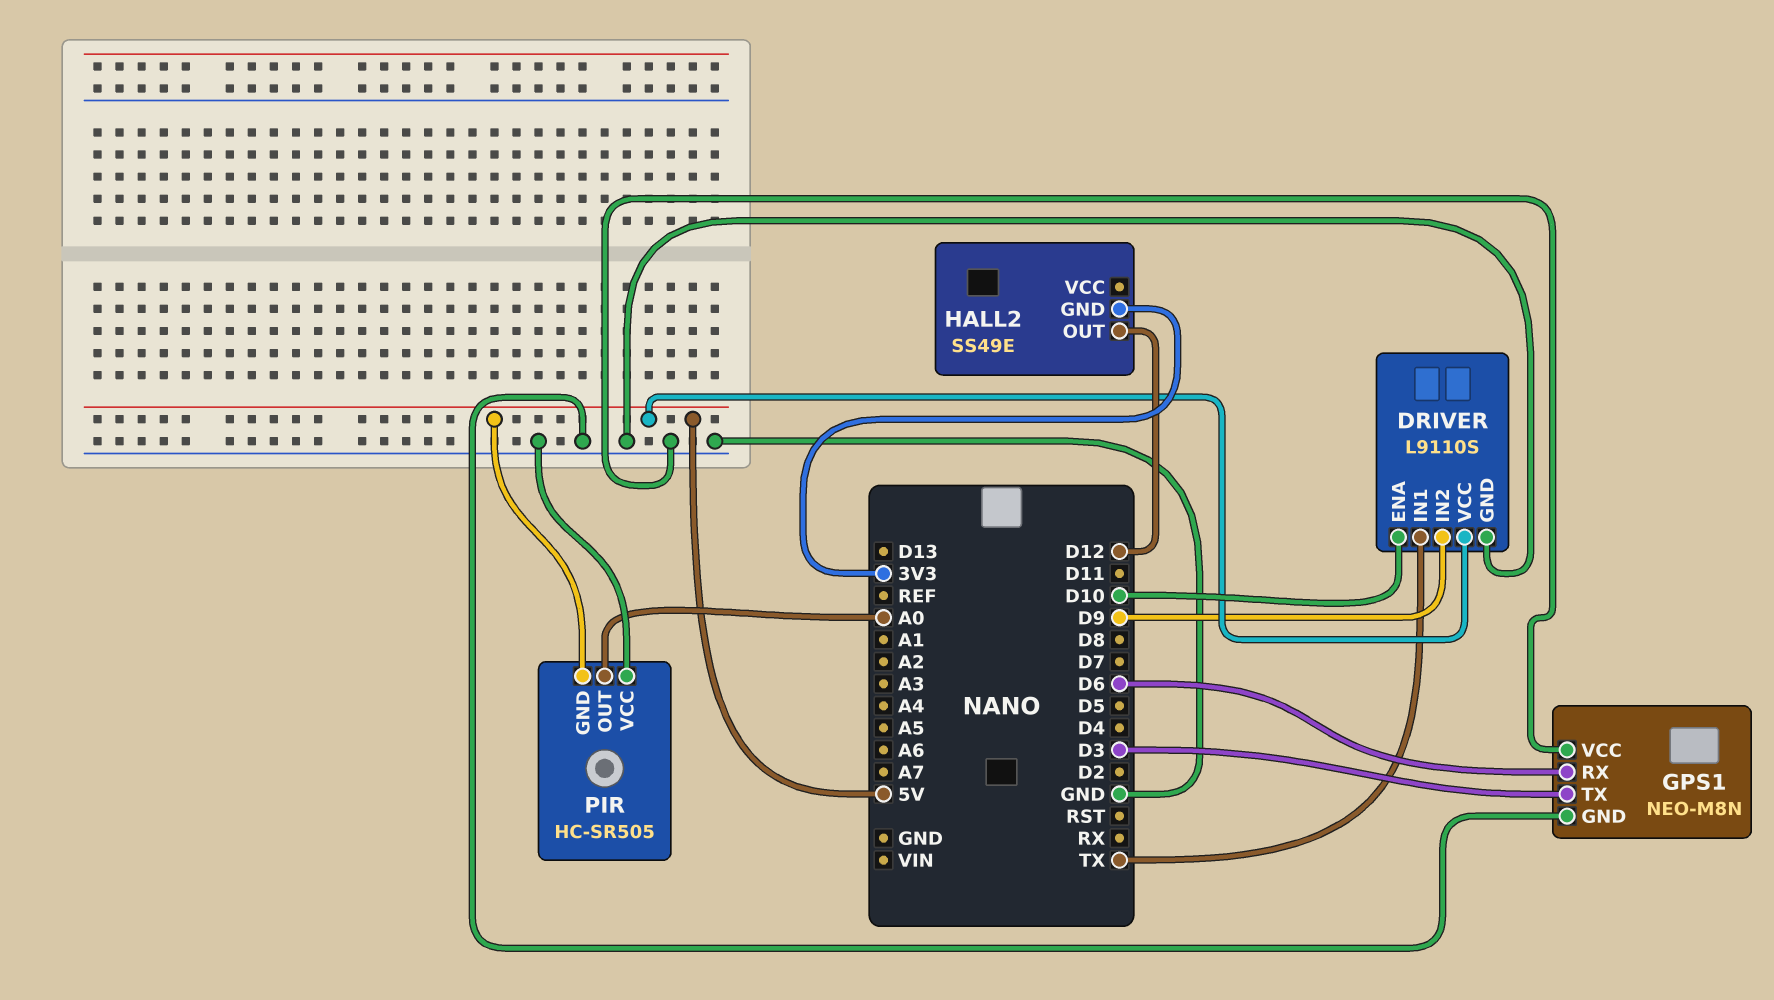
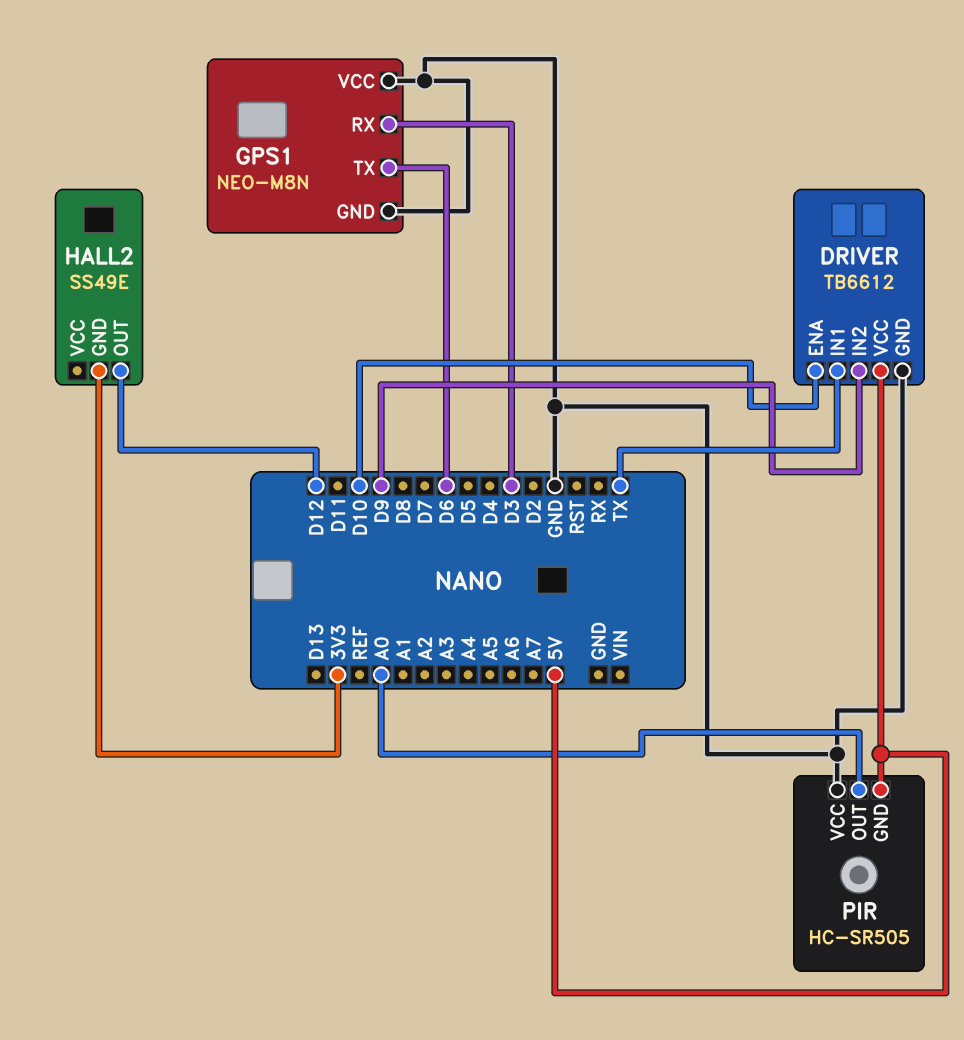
DRIVER: L9110S -> TB6612
GPS1 pin RX: D6 -> D3
GPS1 pin TX: D3 -> D6

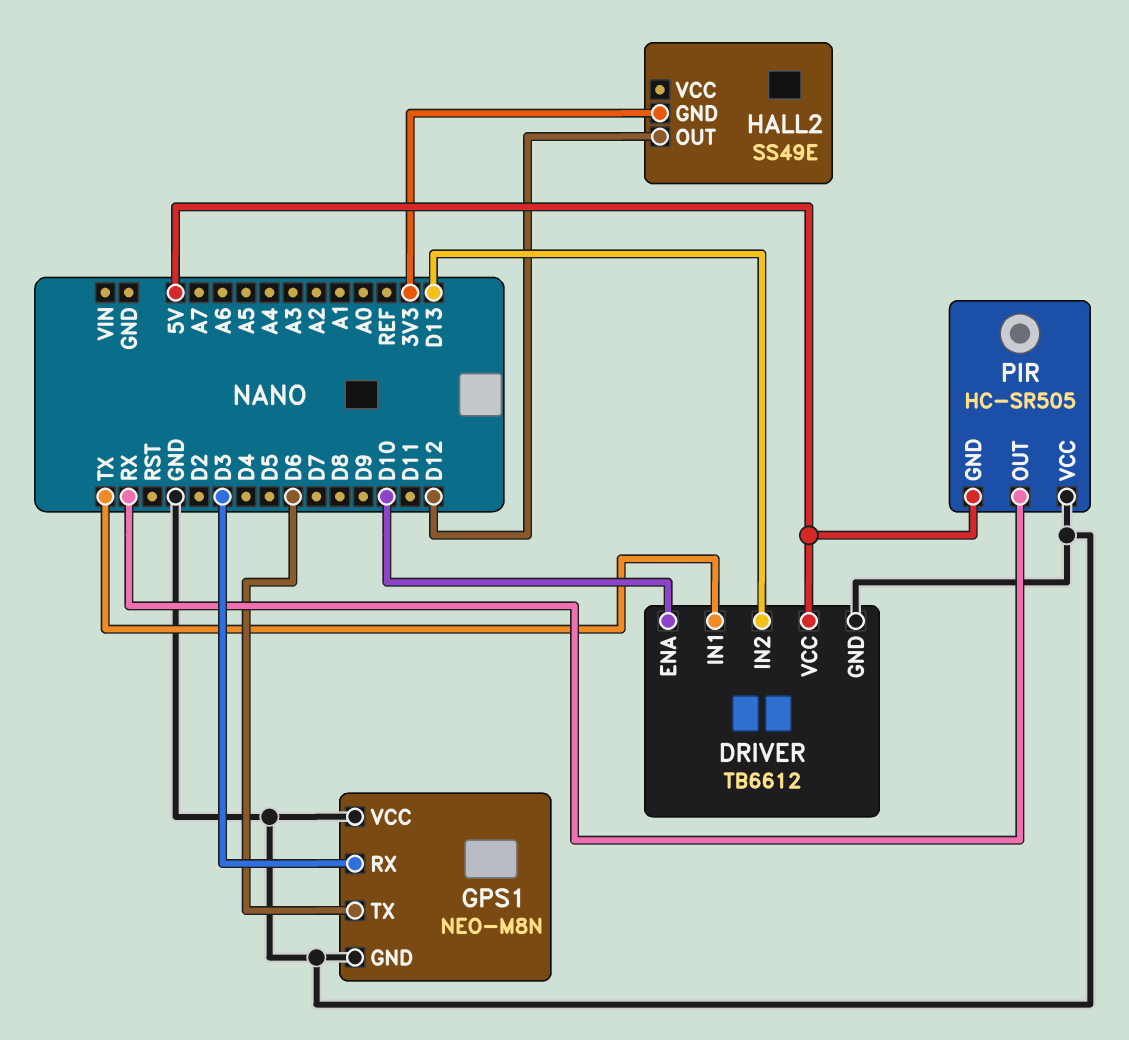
DRIVER pin IN2: D9 -> D13
PIR pin OUT: A0 -> RX

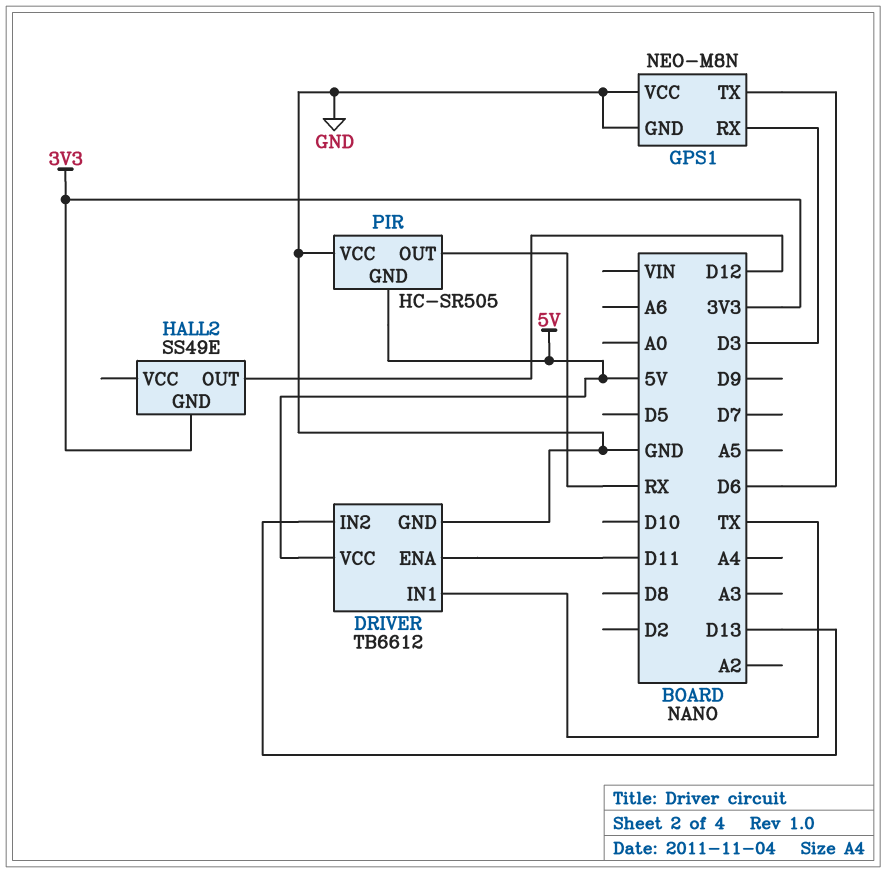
DRIVER pin ENA: D10 -> D11

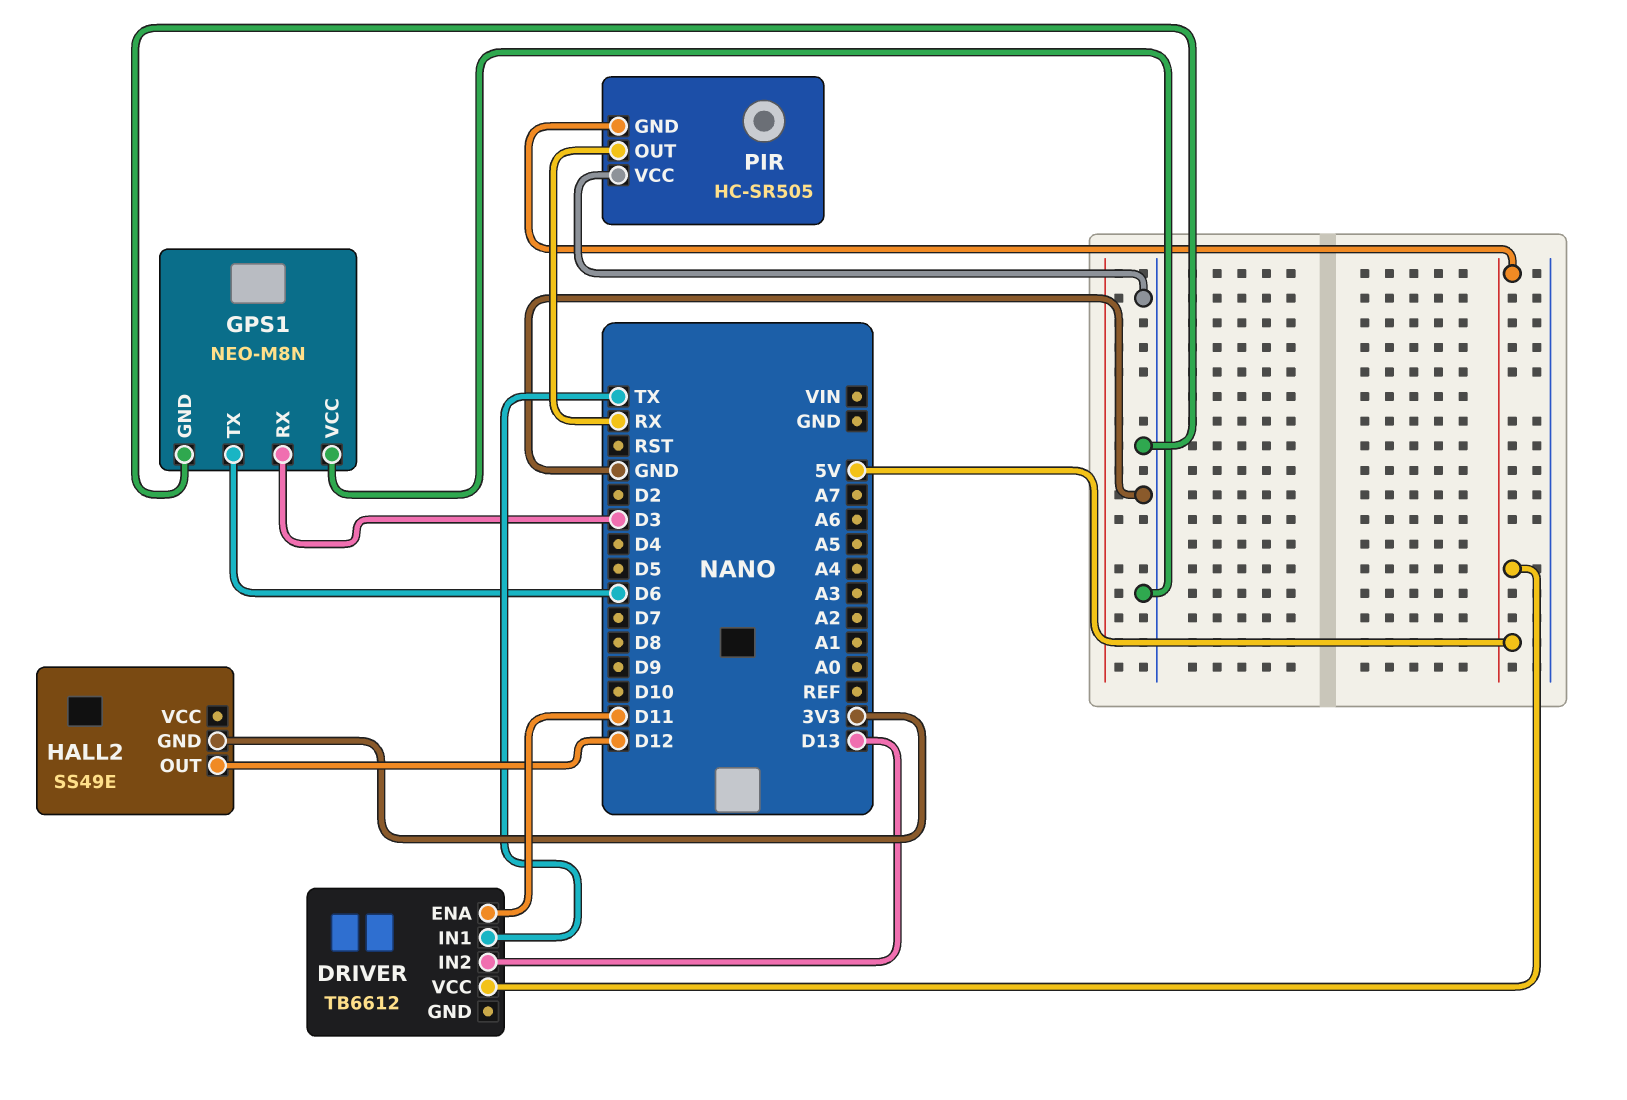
DRIVER pin GND: GND -> none

